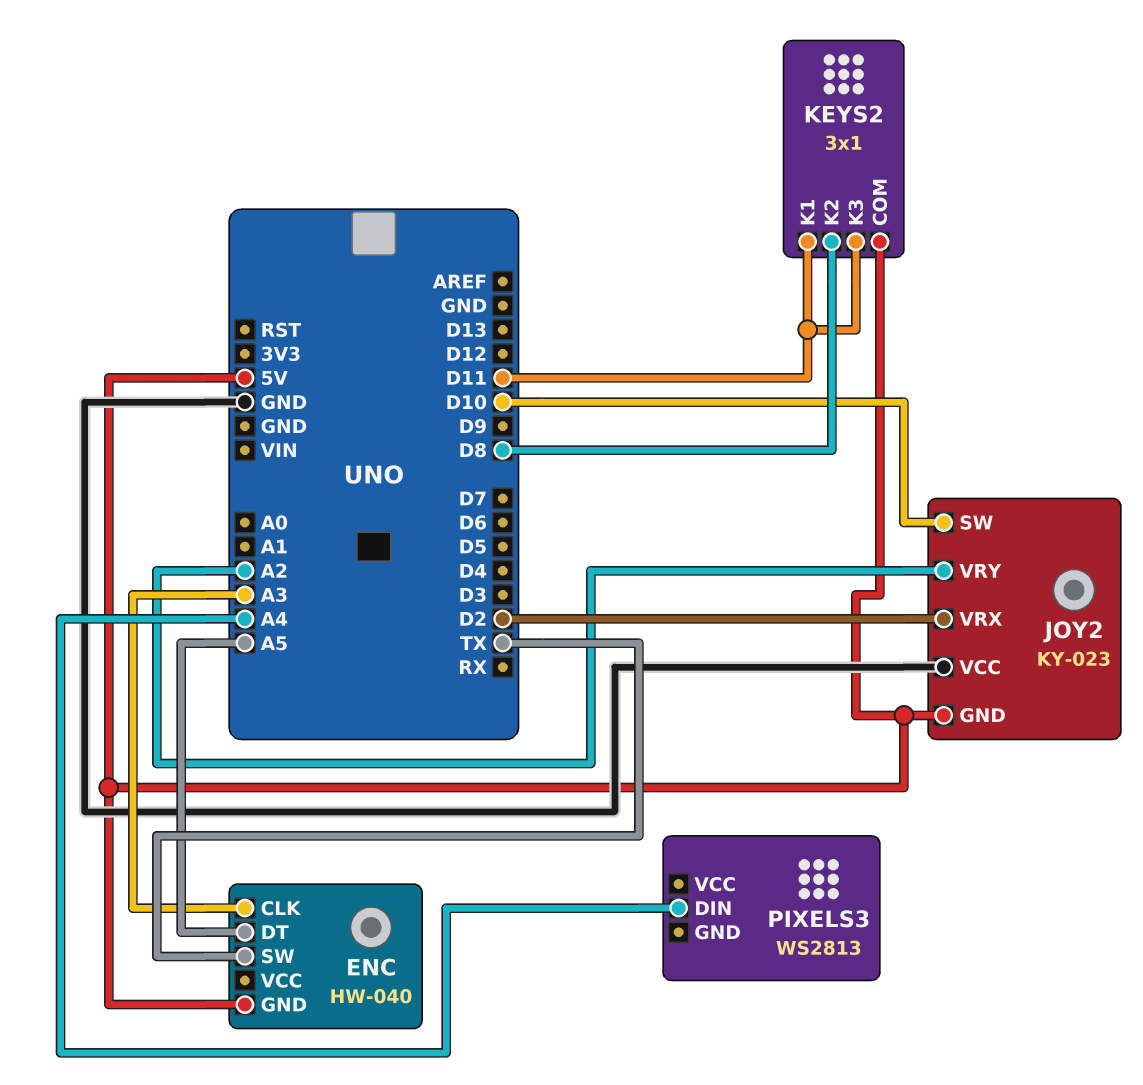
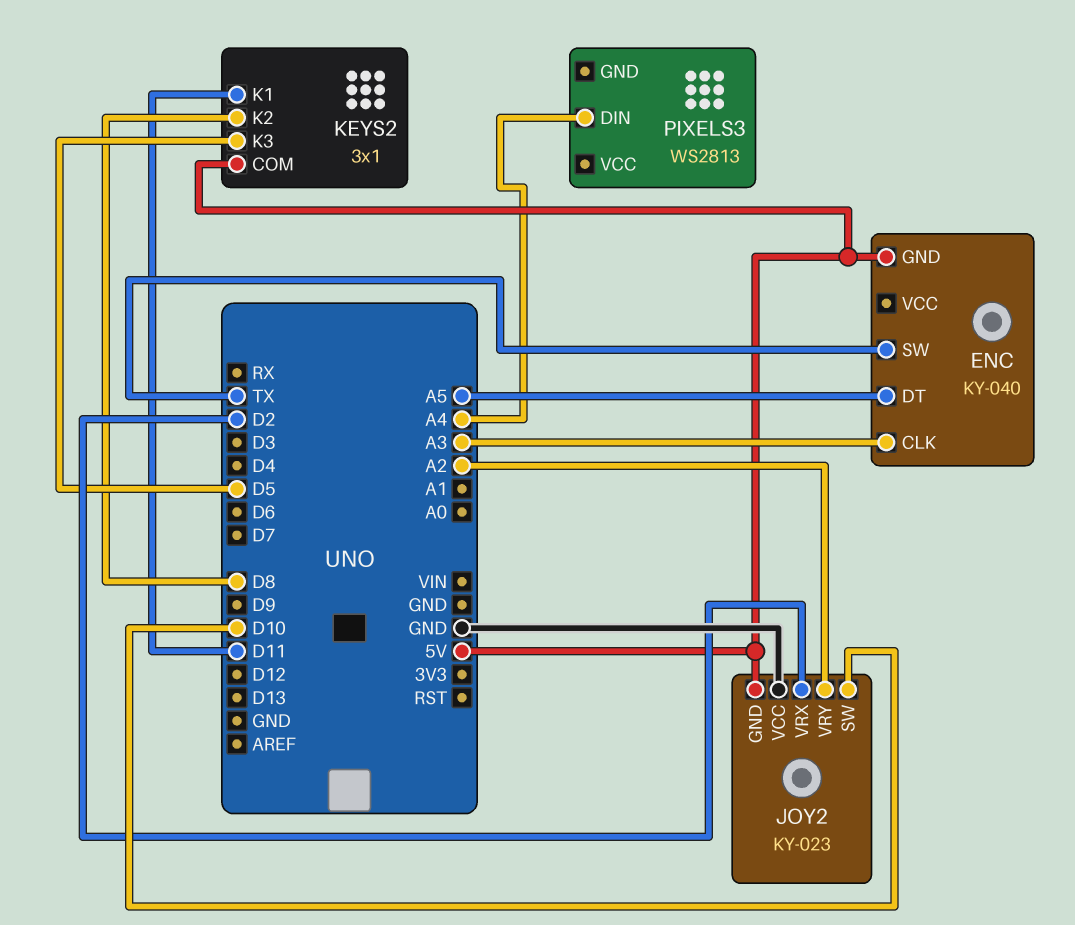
ENC: HW-040 -> KY-040
KEYS2 pin K3: D11 -> D5

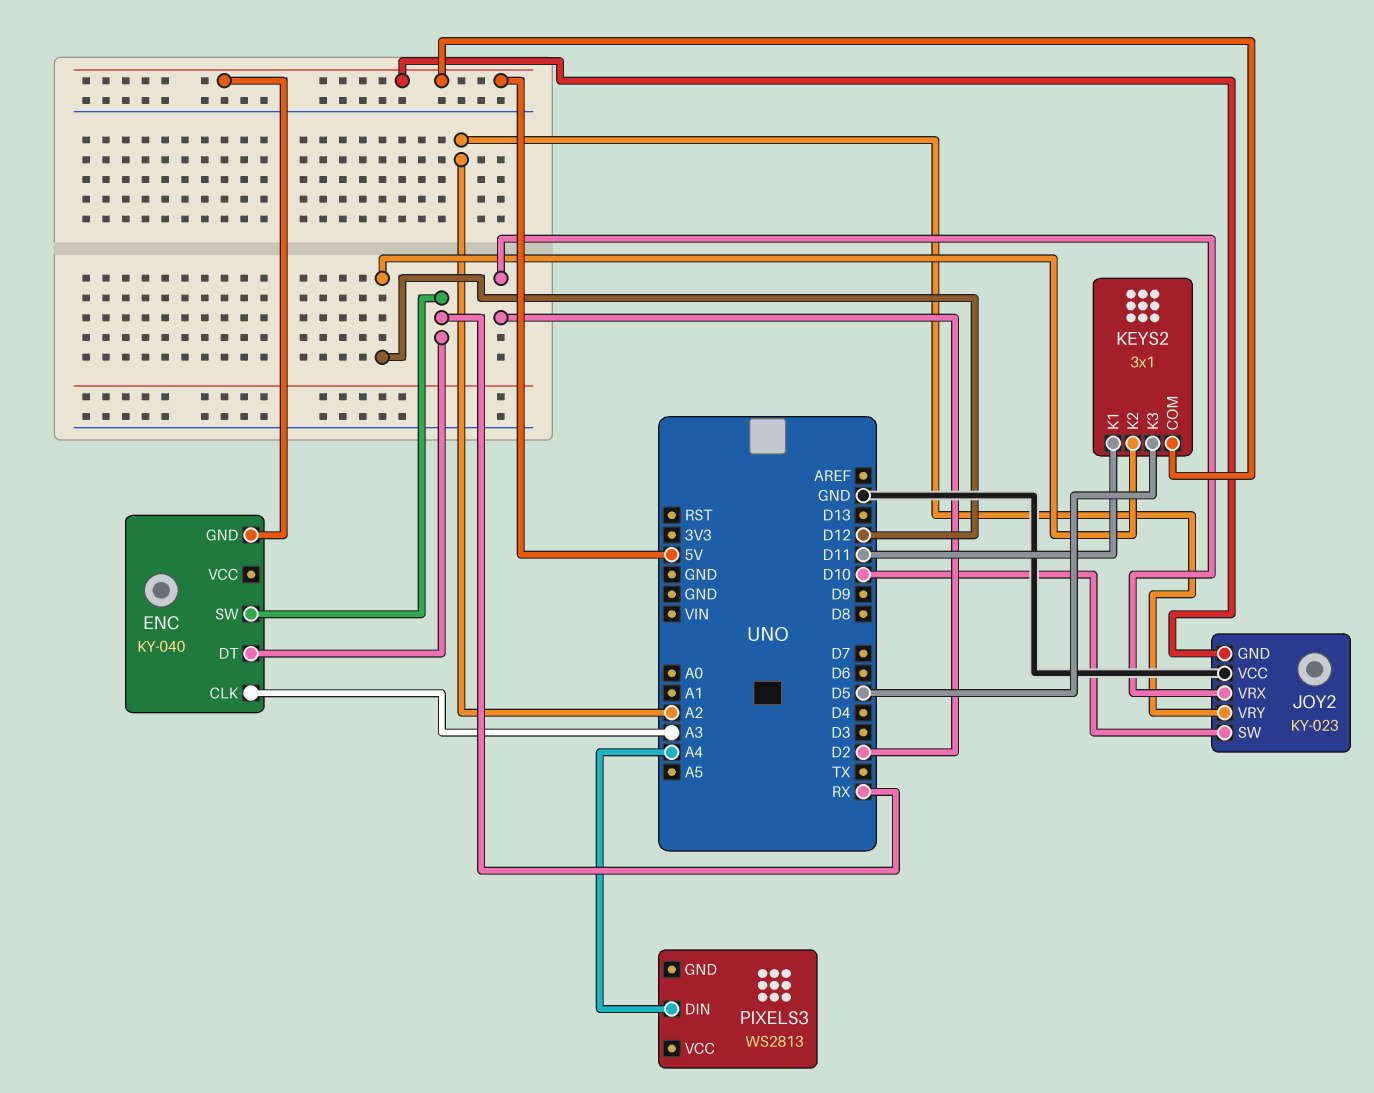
ENC pin DT: A5 -> RX
ENC pin SW: TX -> RX
KEYS2 pin K2: D8 -> D12

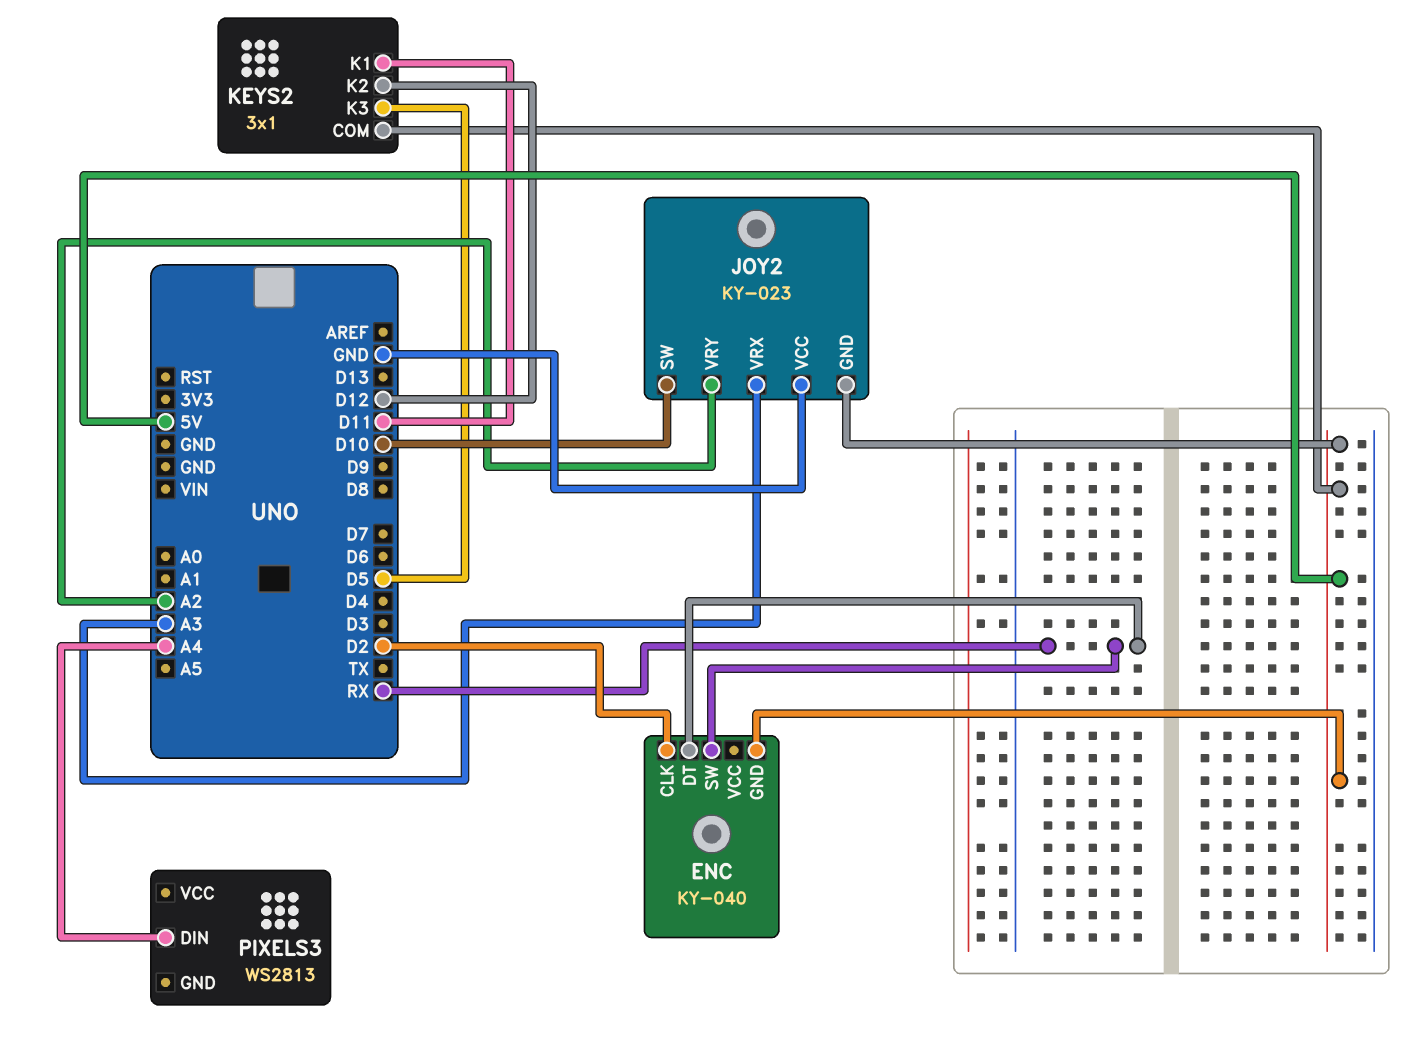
ENC pin CLK: A3 -> D2
JOY2 pin VRX: D2 -> A3

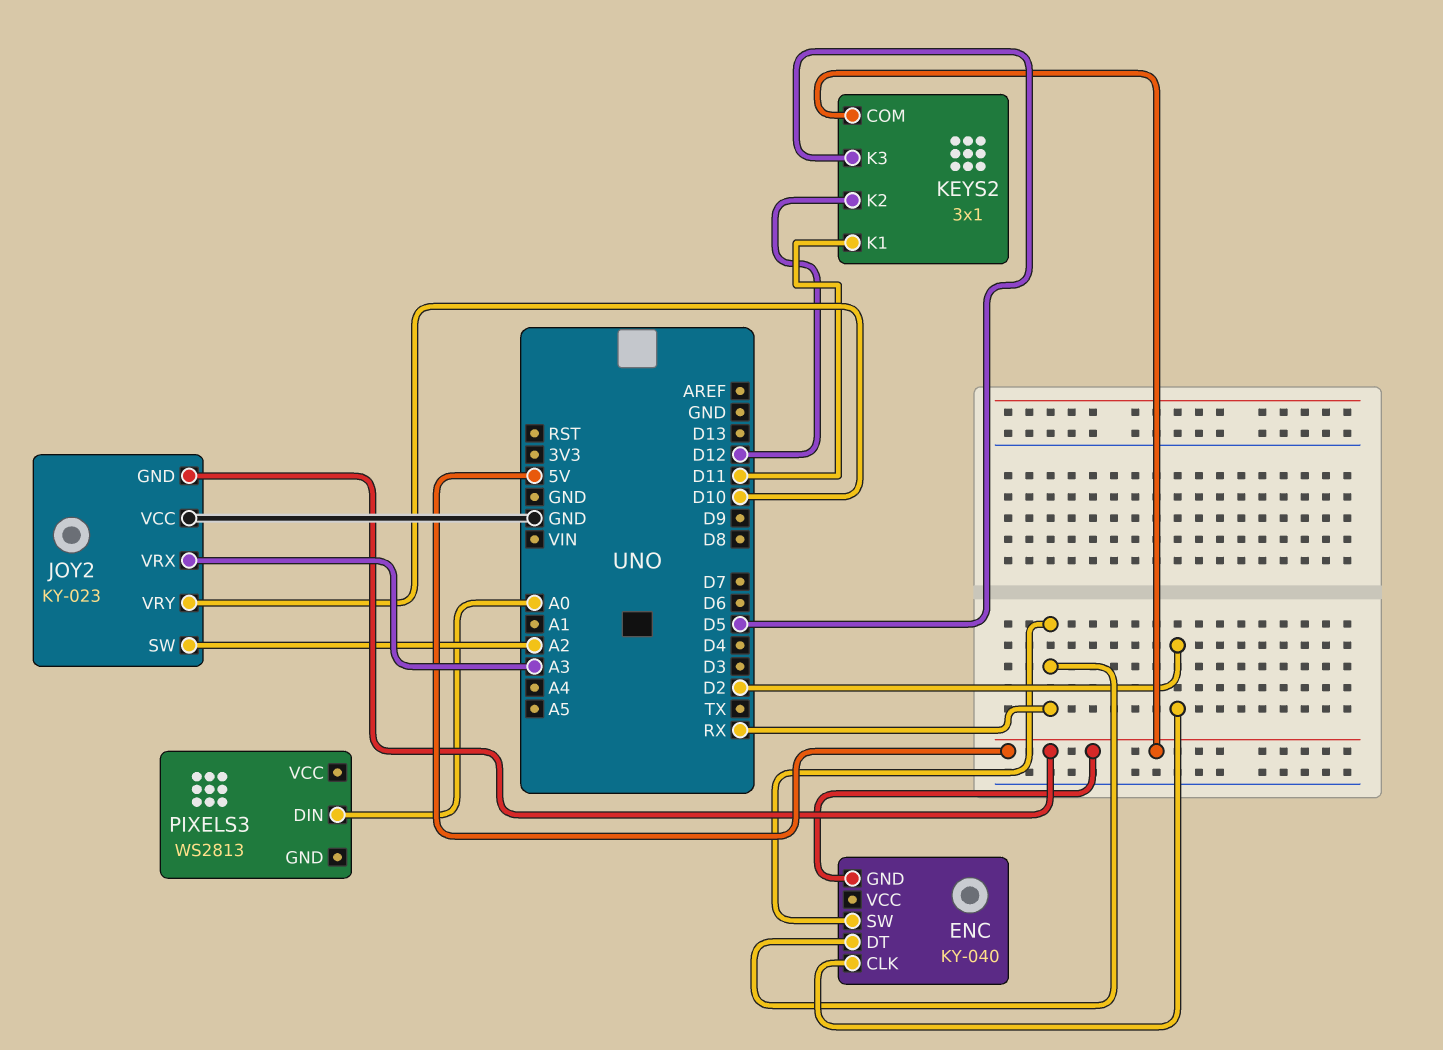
JOY2 pin SW: D10 -> A2
JOY2 pin VRY: A2 -> D10
PIXELS3 pin DIN: A4 -> A0

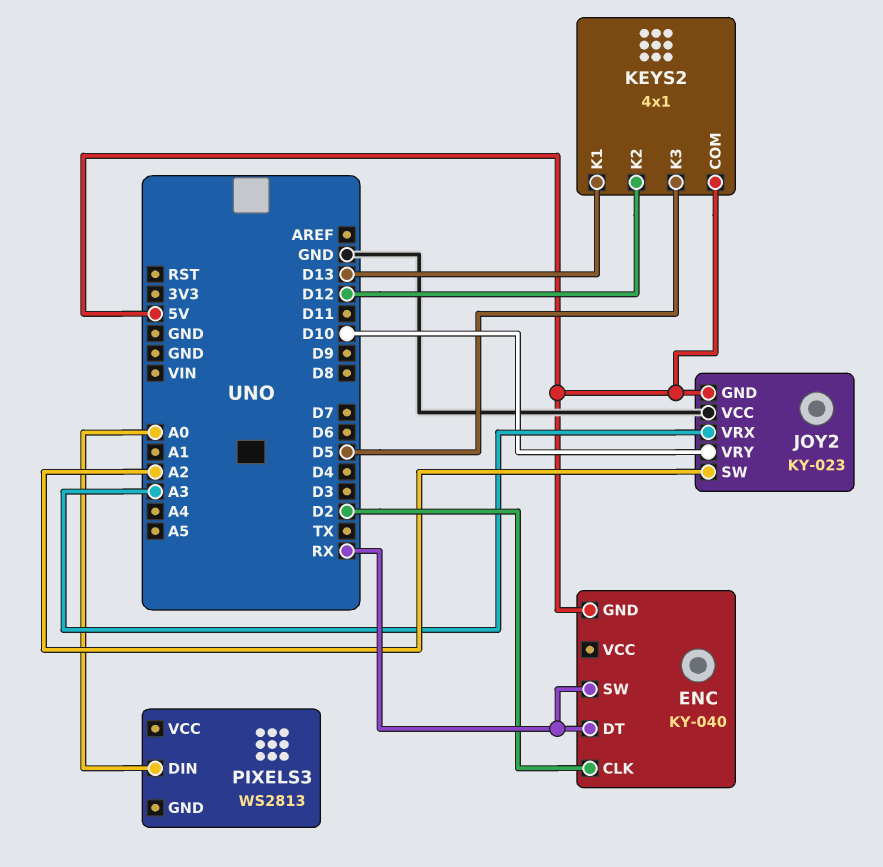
KEYS2: 3x1 -> 4x1
KEYS2 pin K1: D11 -> D13

